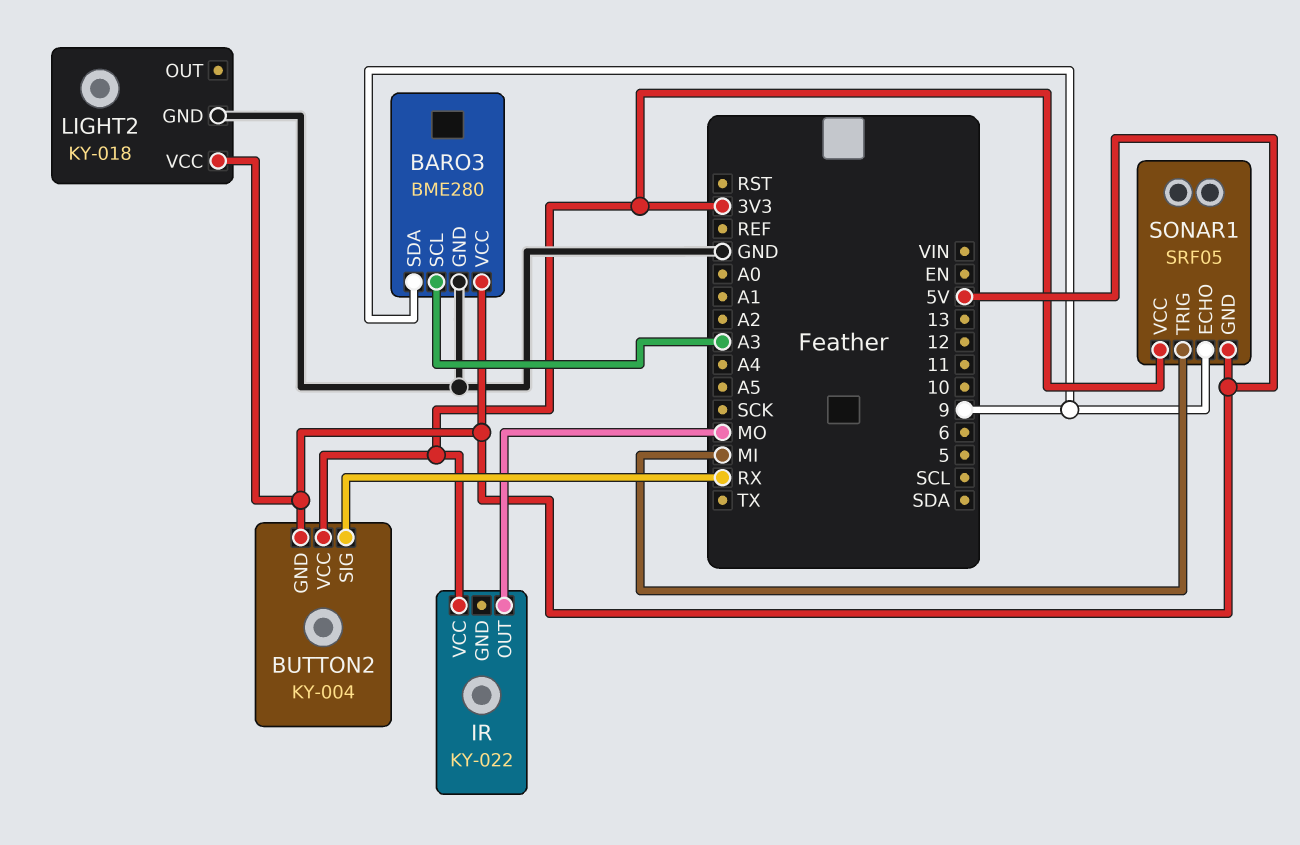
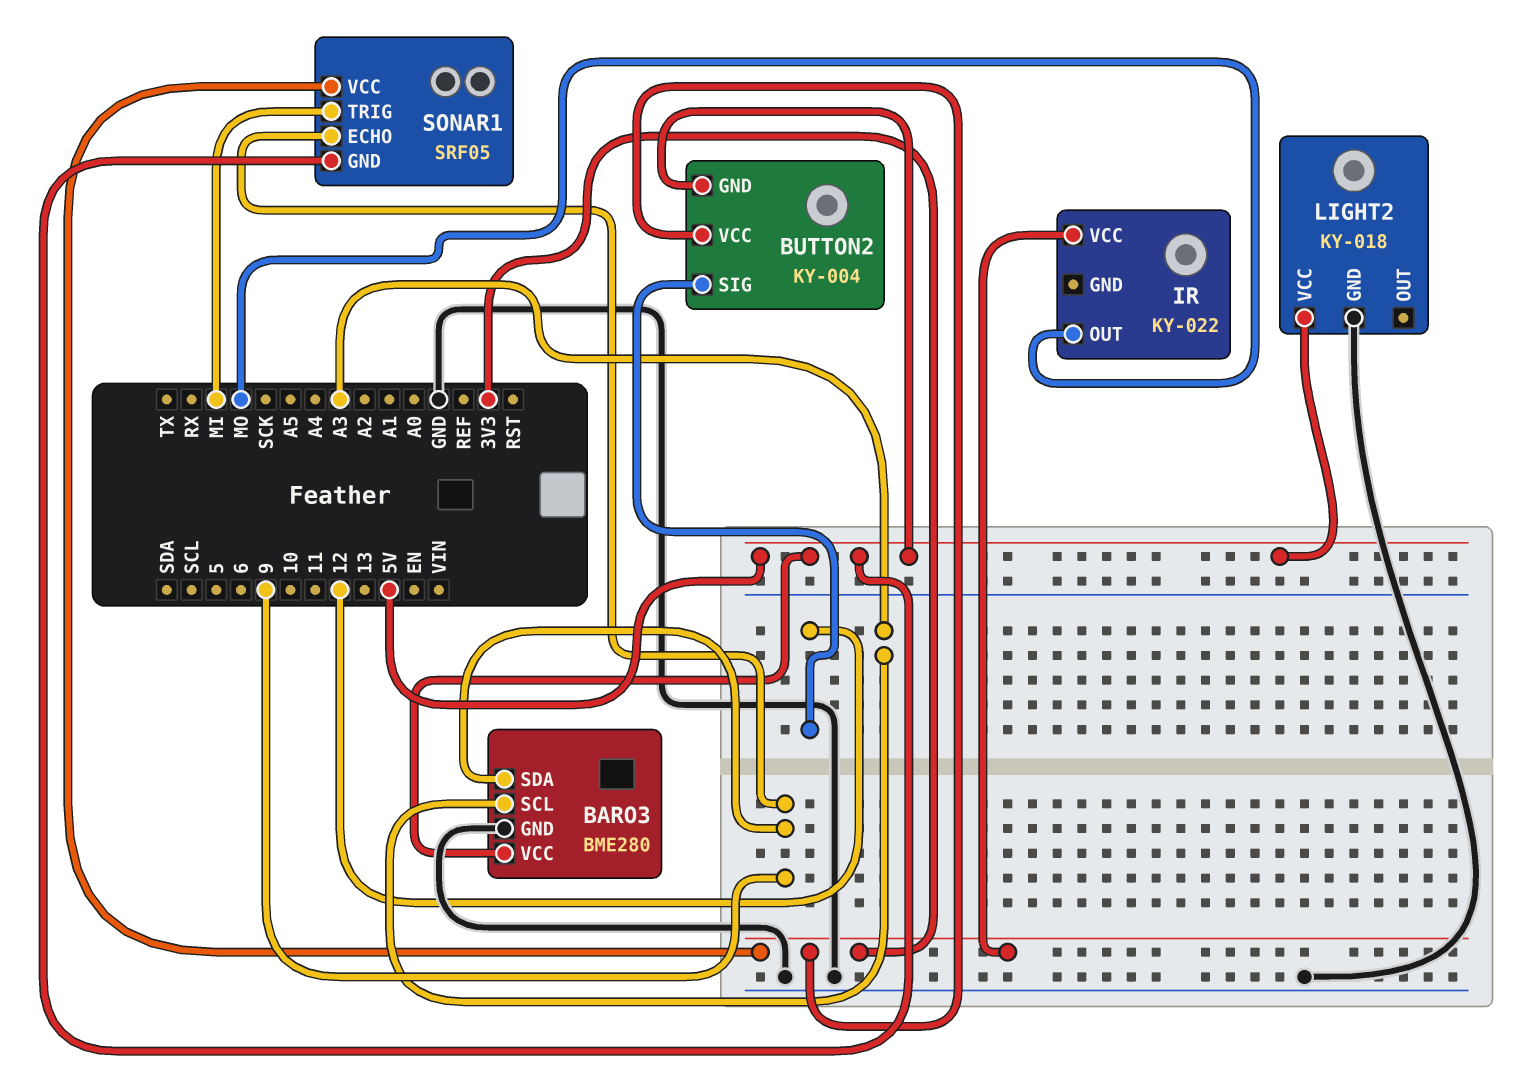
BUTTON2 pin SIG: RX -> 12

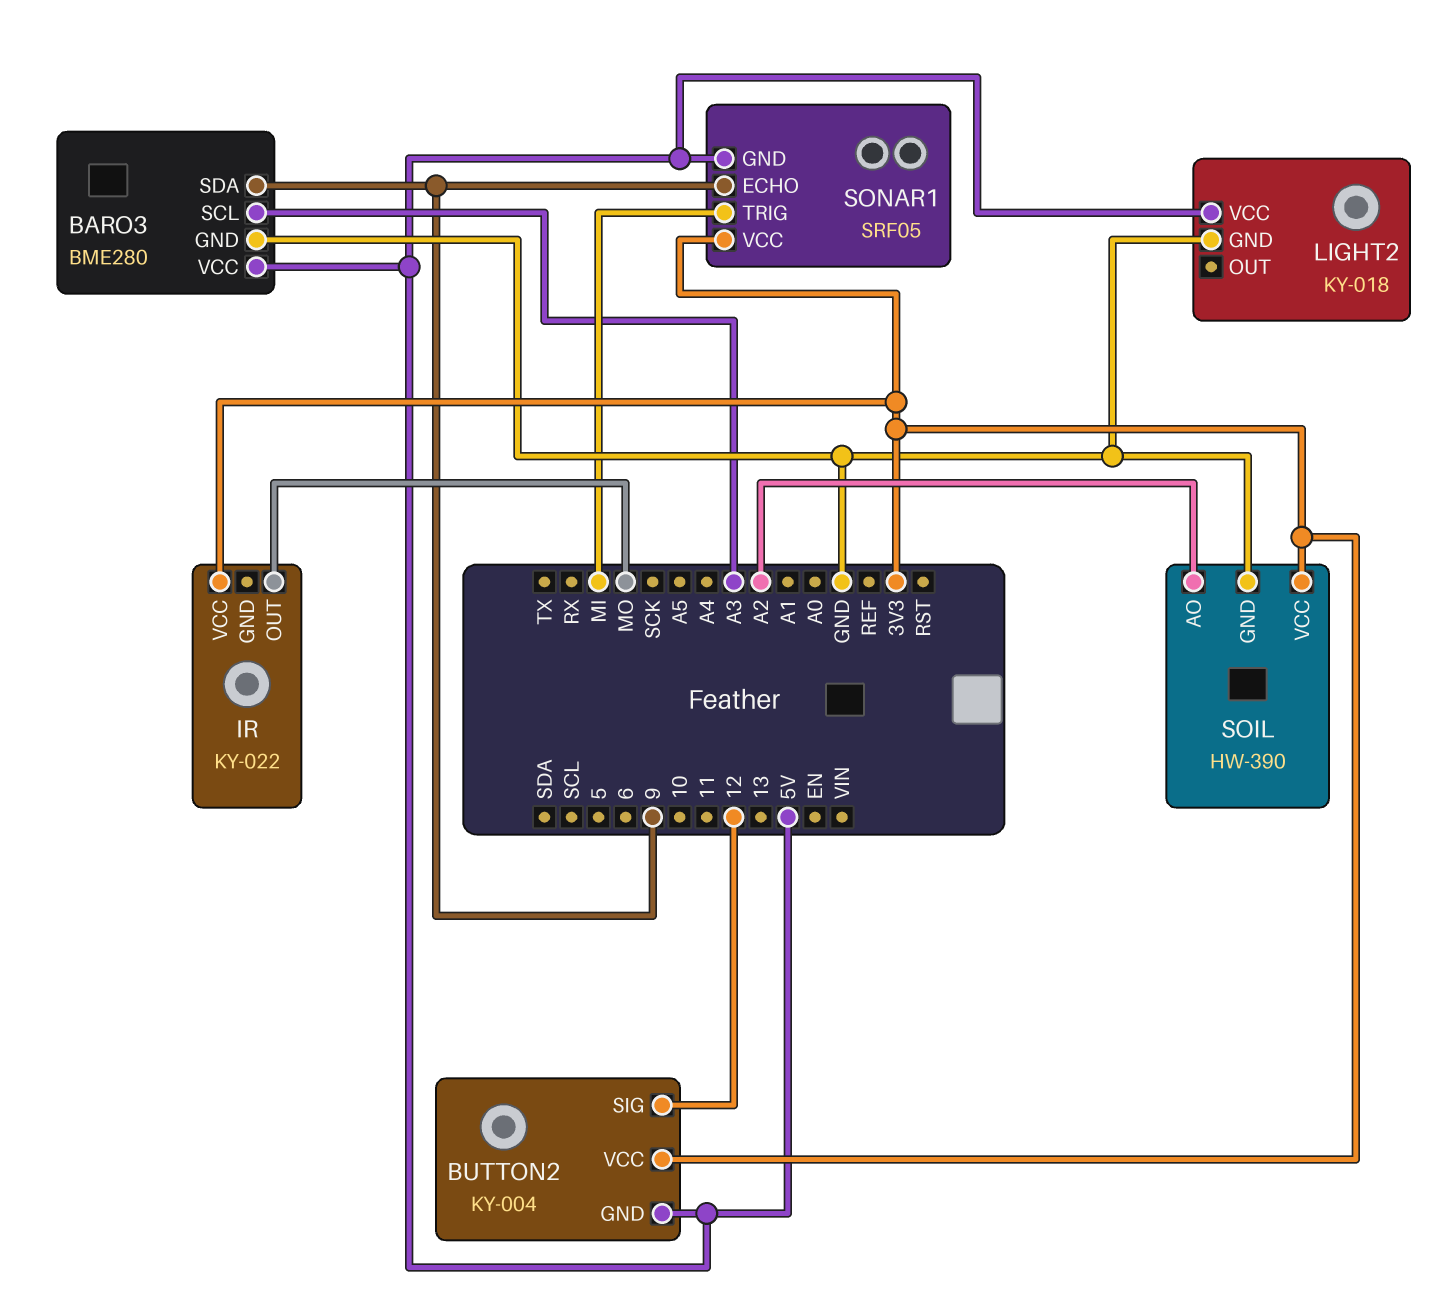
SOIL: none -> HW-390
SOIL pin AO: none -> A2
SOIL pin GND: none -> GND
SOIL pin VCC: none -> 3V3

